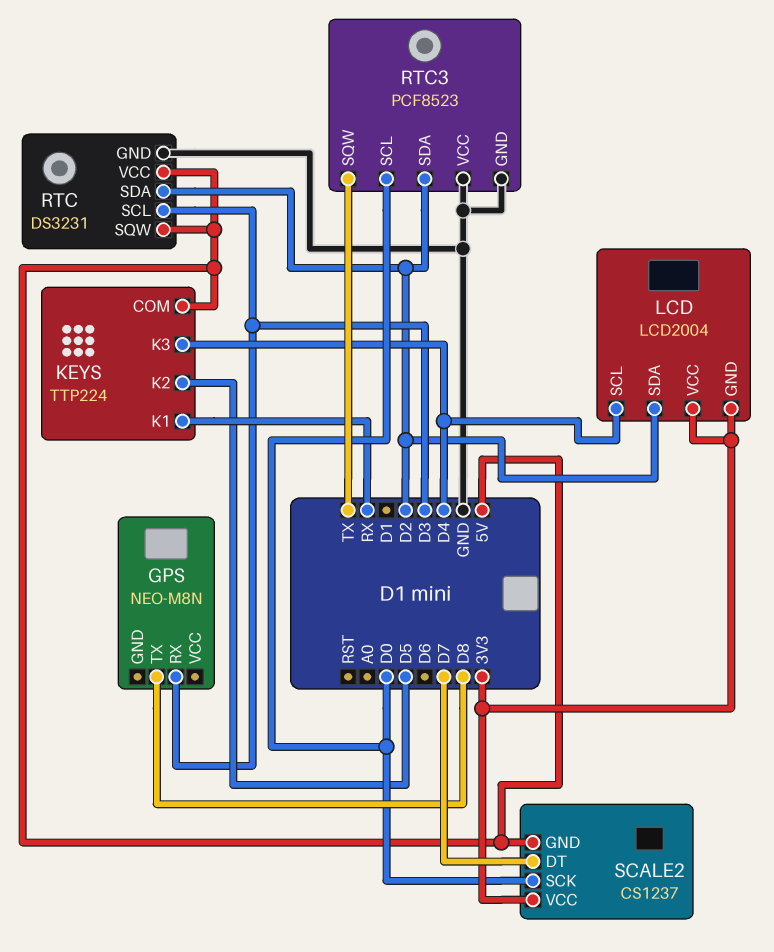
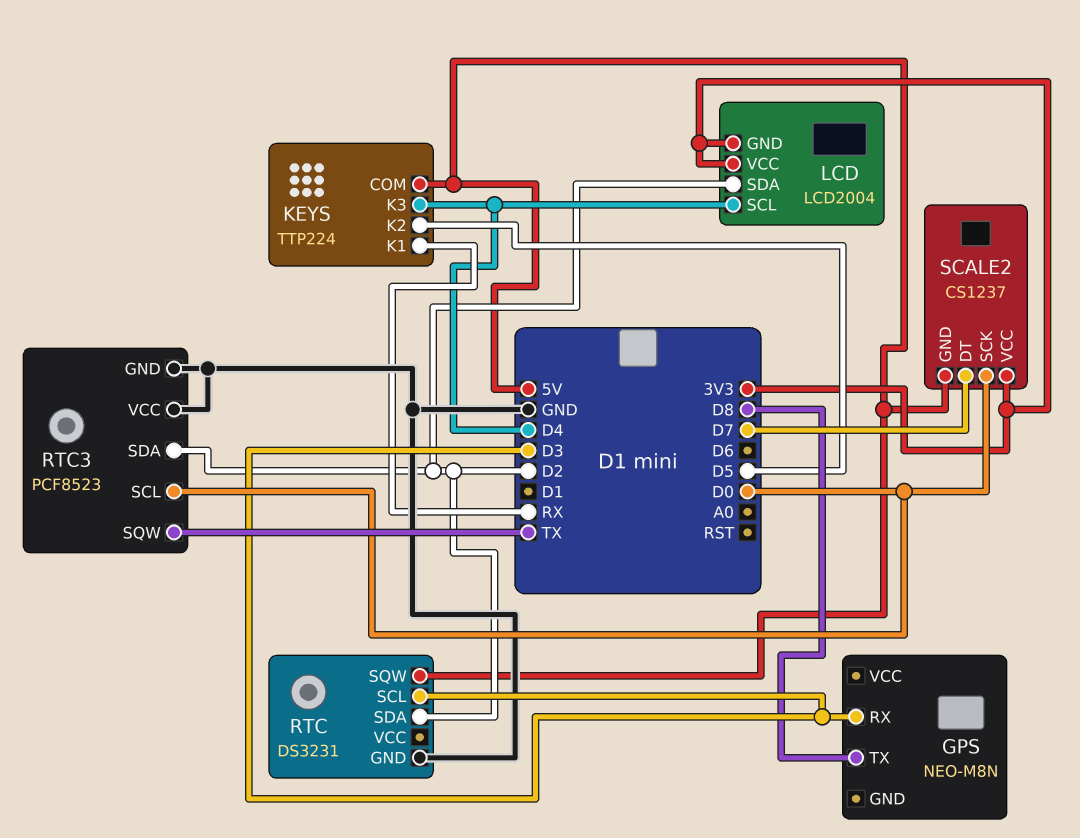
RTC pin VCC: 5V -> none

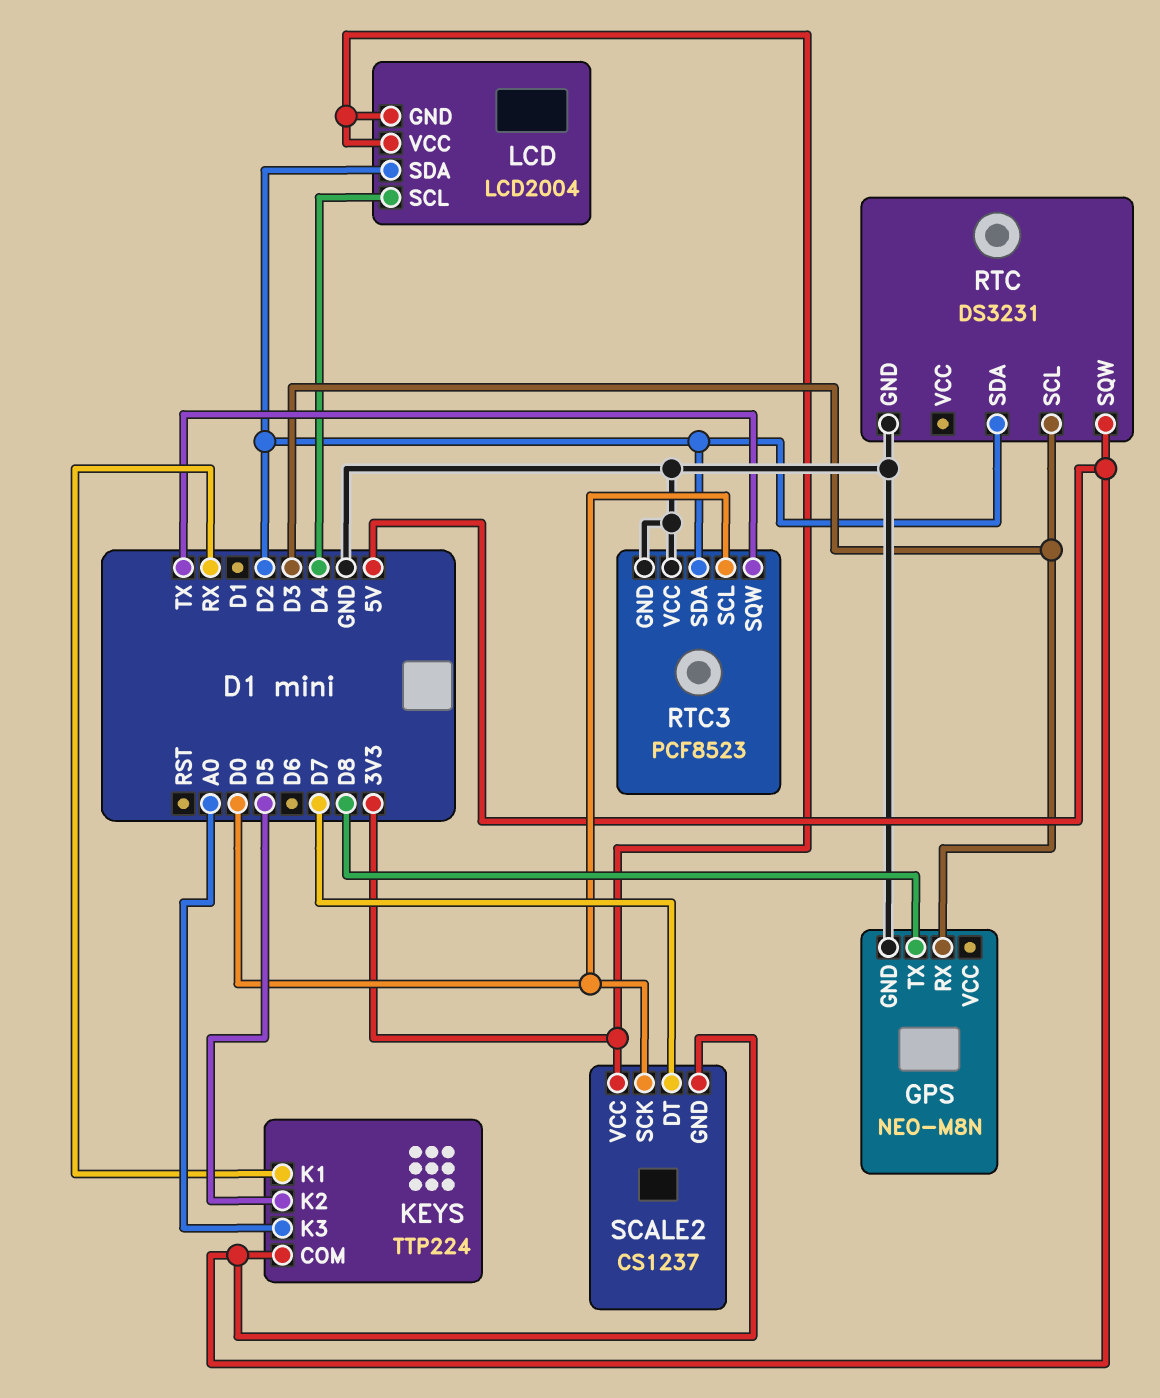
GPS pin GND: none -> GND
KEYS pin K3: D4 -> A0

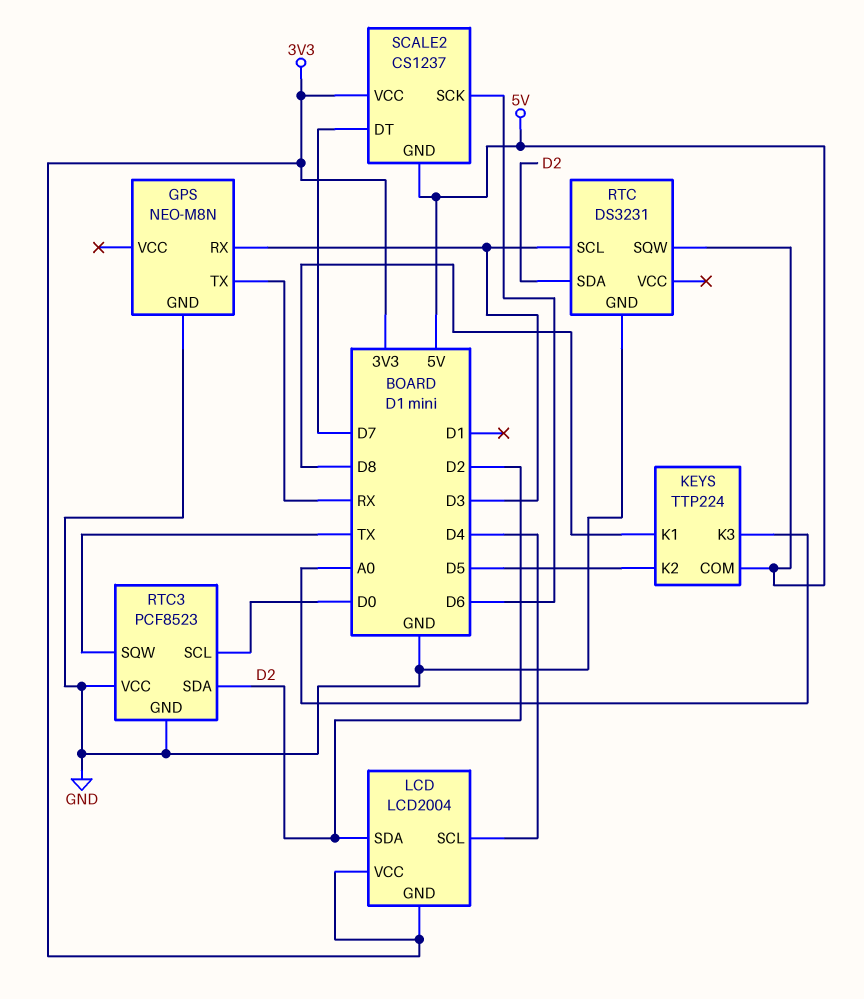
GPS pin TX: D8 -> RX
KEYS pin K1: RX -> D8
SCALE2 pin SCK: D0 -> D6

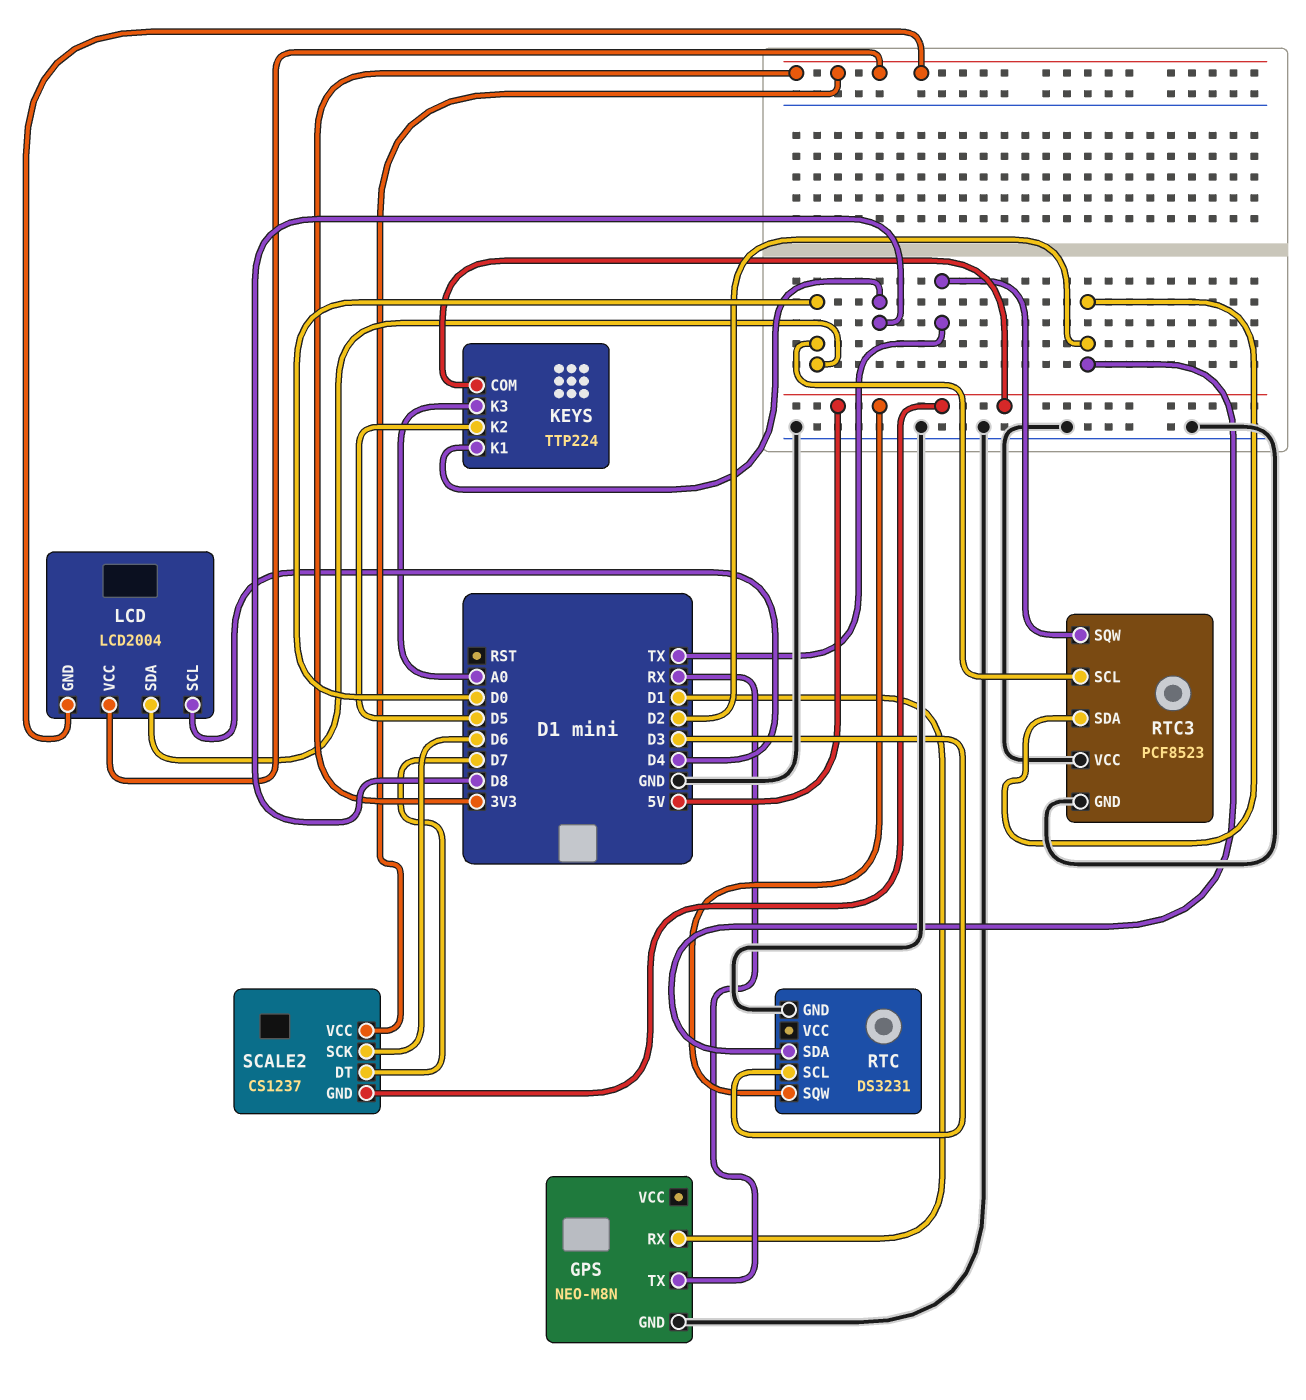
GPS pin RX: D3 -> D1
LCD pin SDA: D2 -> D0

